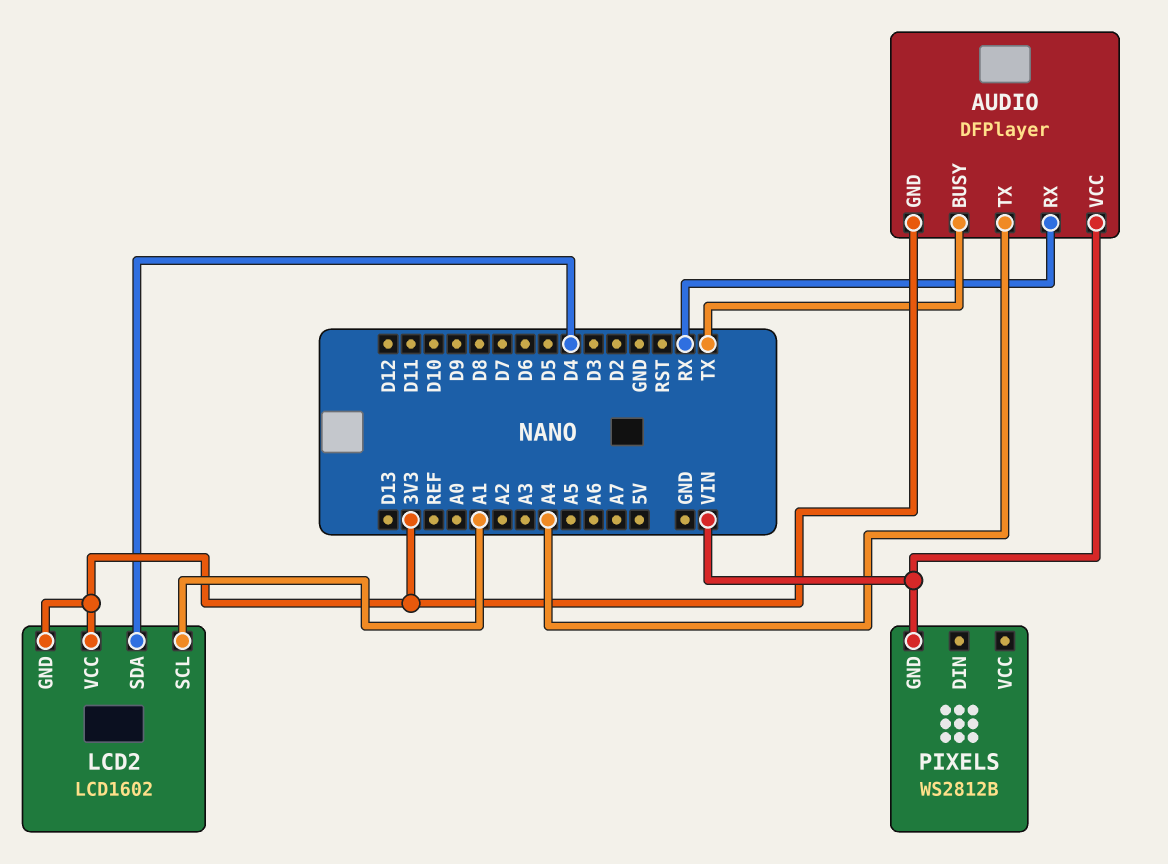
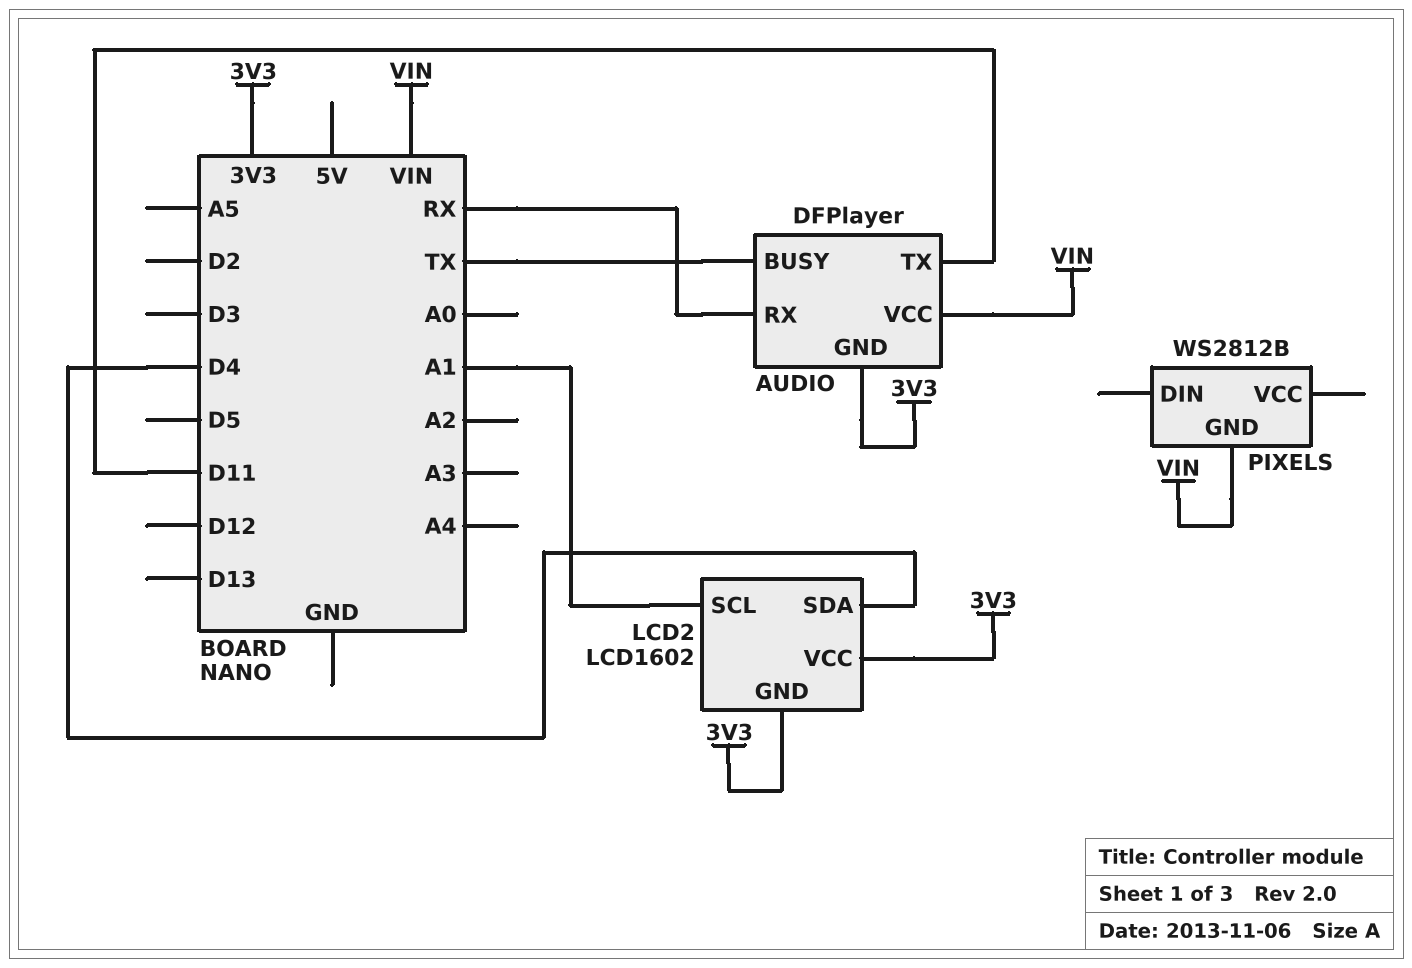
AUDIO pin TX: A4 -> D11

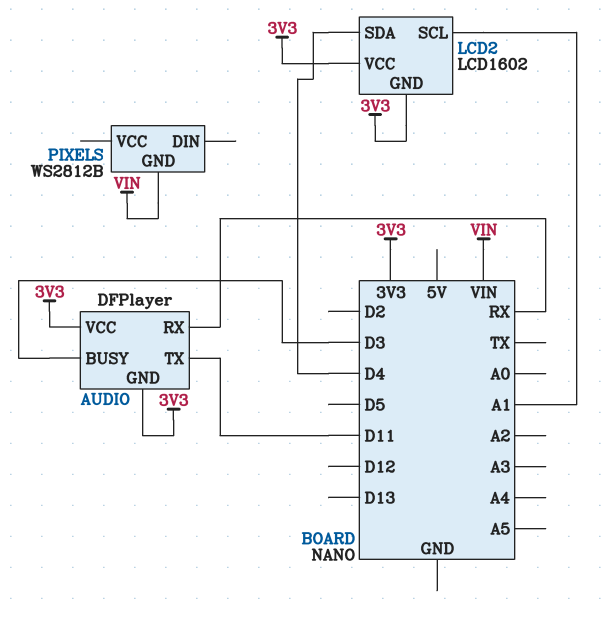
AUDIO pin BUSY: TX -> D3
AUDIO pin VCC: VIN -> 3V3

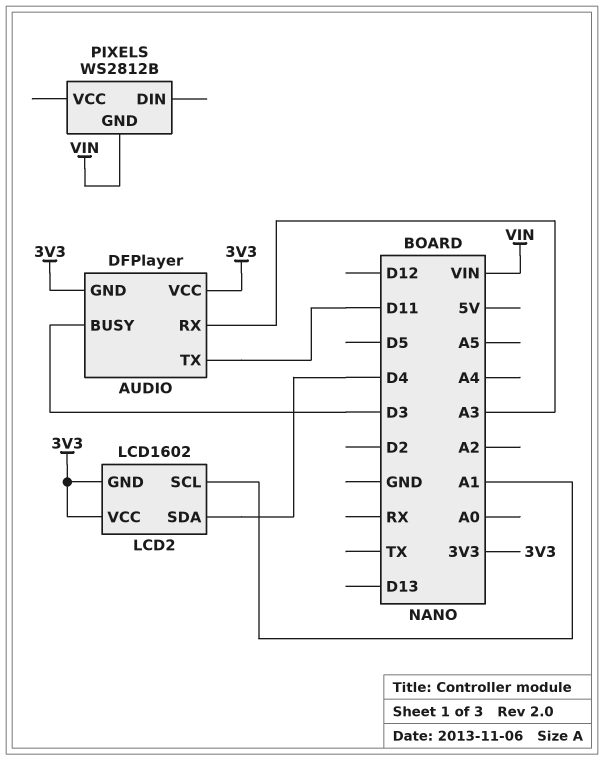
AUDIO pin RX: RX -> A3

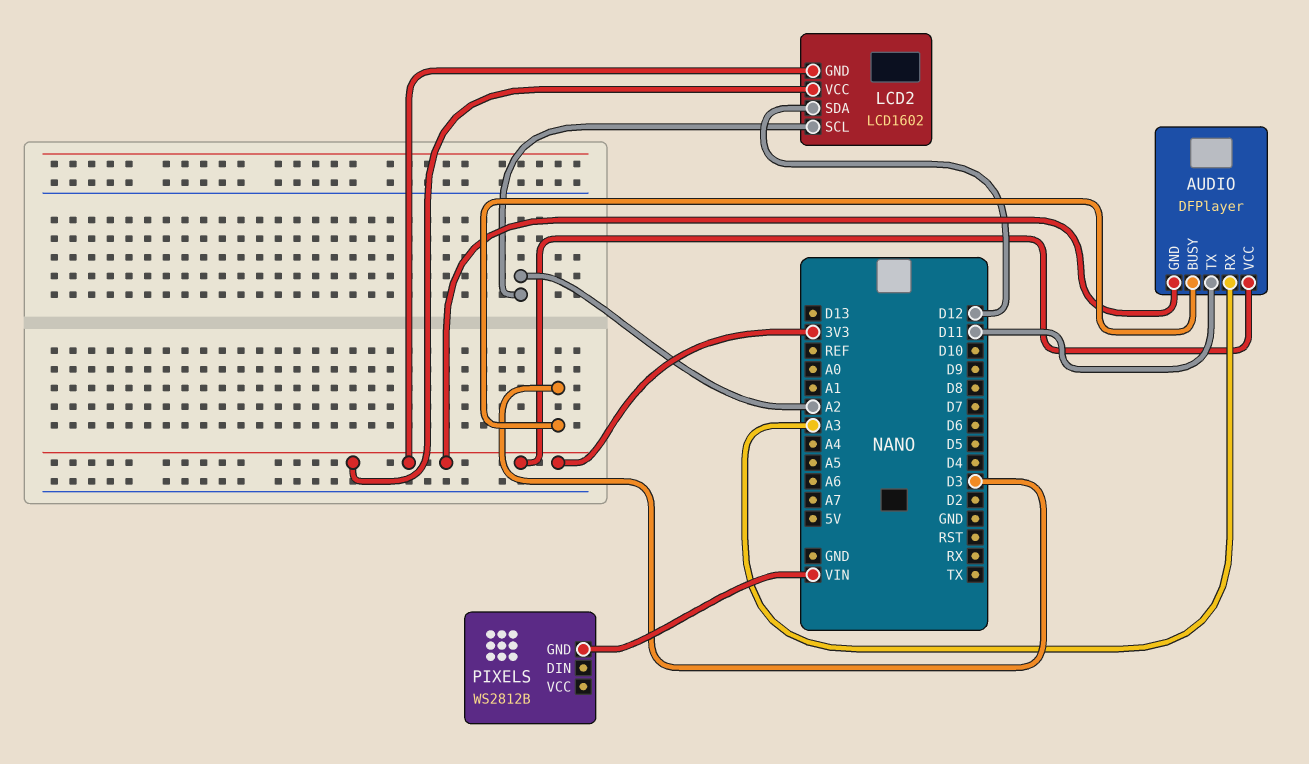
LCD2 pin SCL: A1 -> A2
LCD2 pin SDA: D4 -> D12

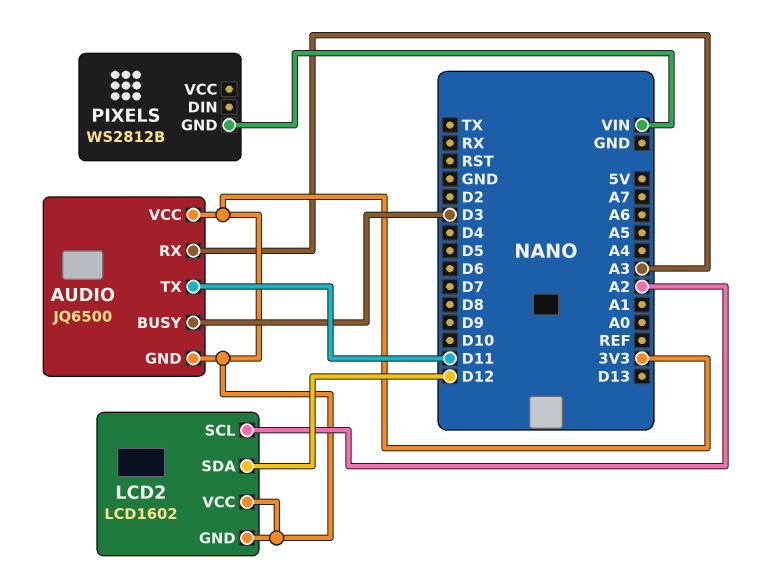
AUDIO: DFPlayer -> JQ6500

